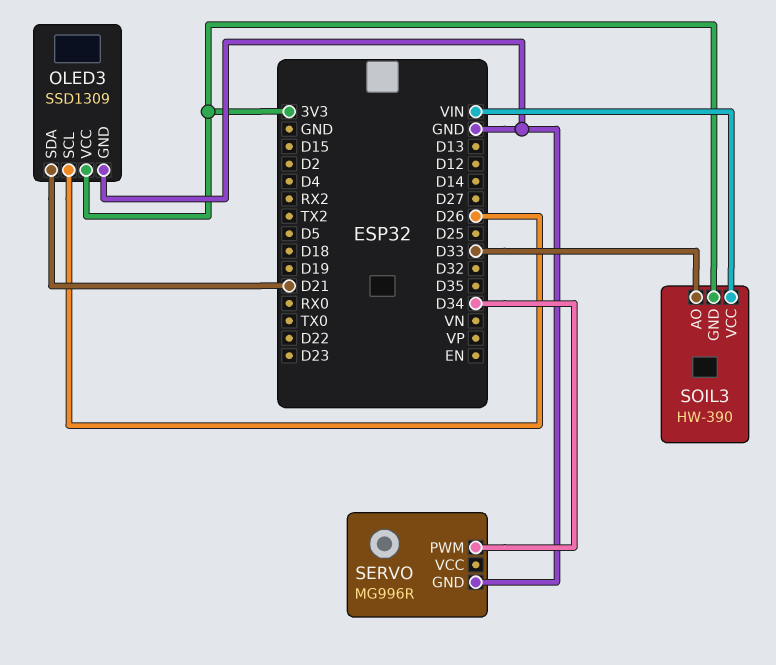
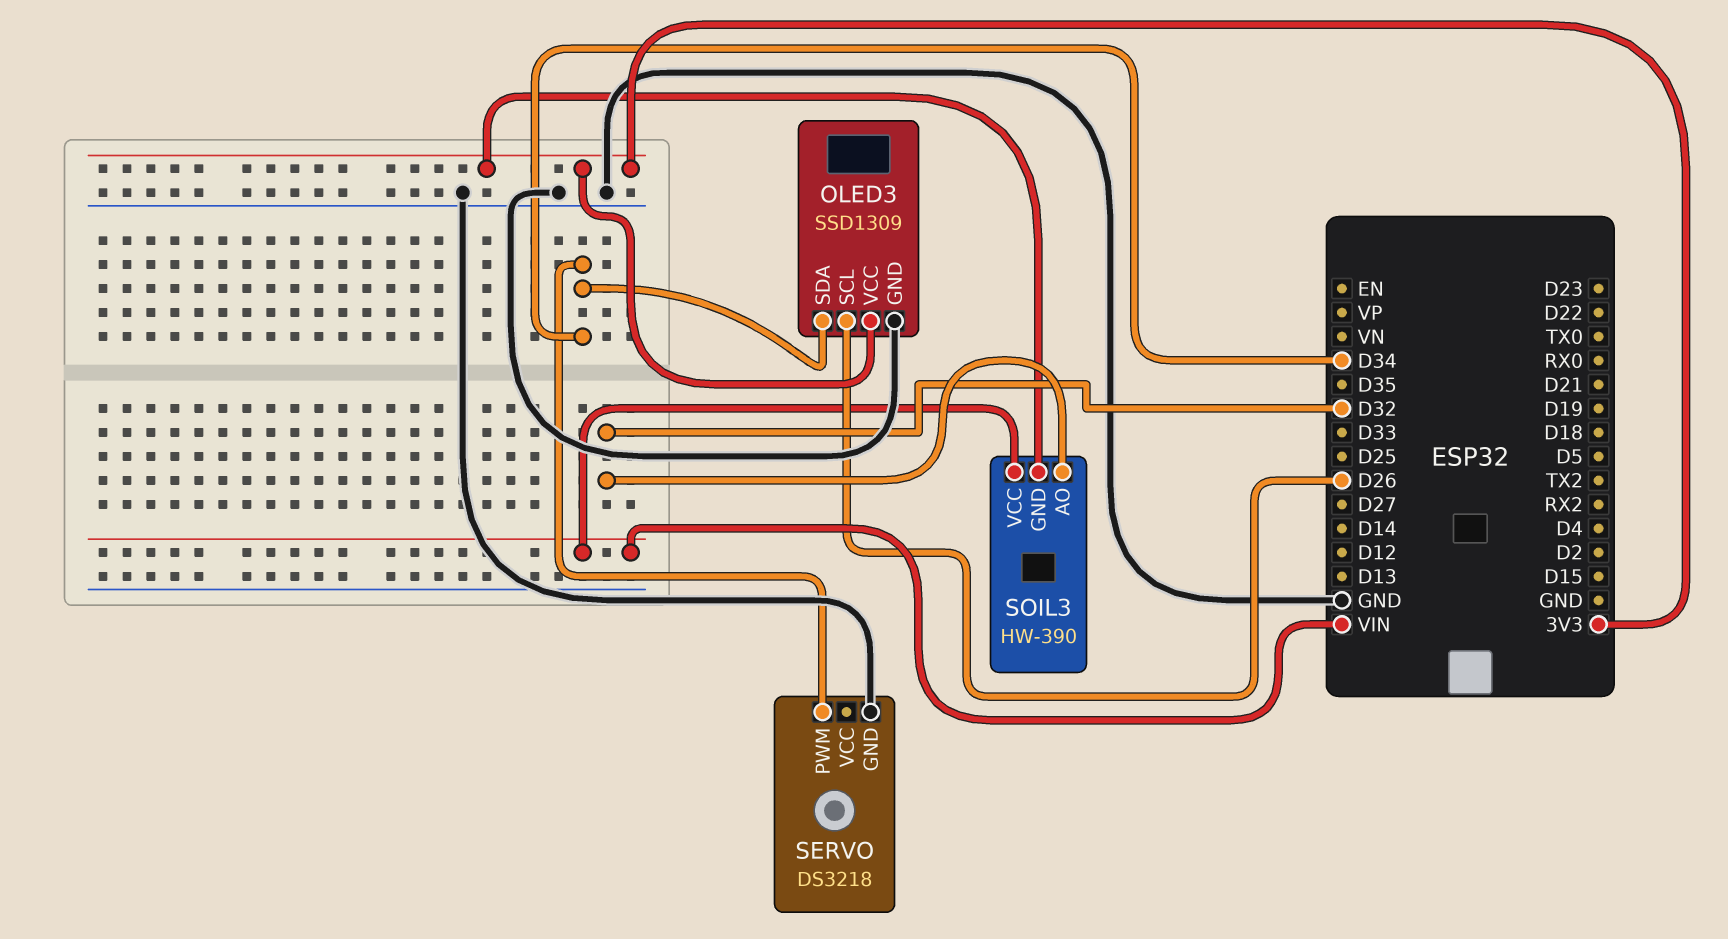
OLED3 pin SDA: D21 -> D34
SERVO: MG996R -> DS3218
SOIL3 pin AO: D33 -> D32

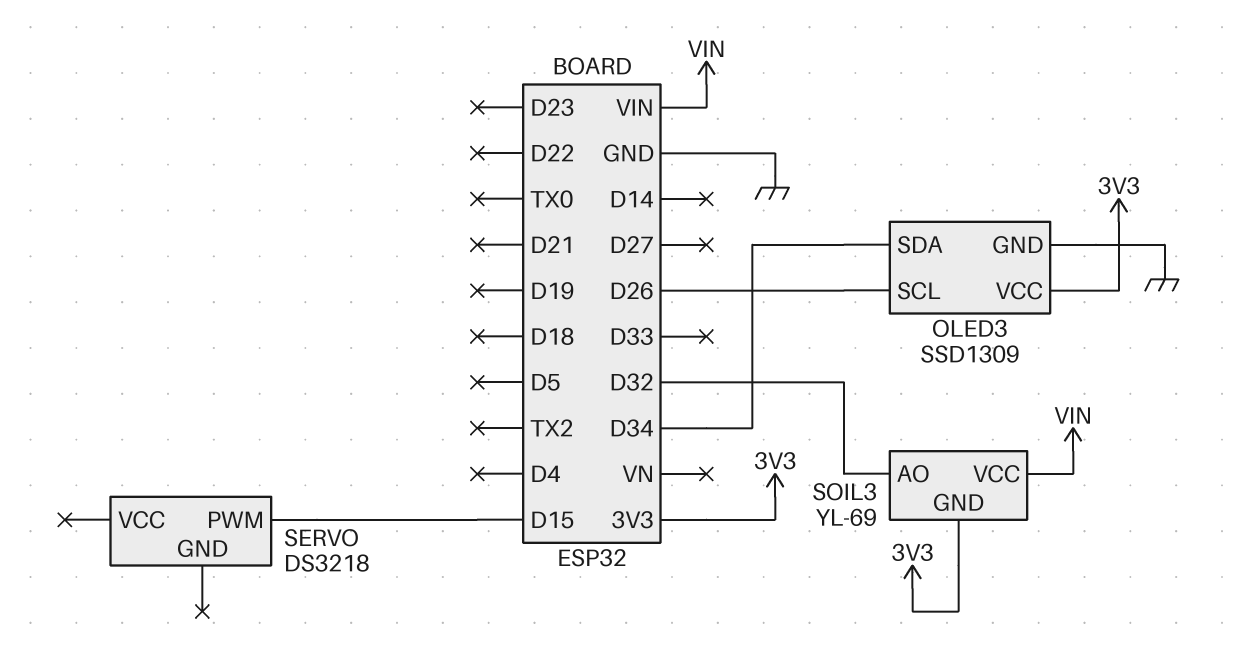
SERVO pin GND: GND -> none
SERVO pin PWM: D34 -> D15
SOIL3: HW-390 -> YL-69

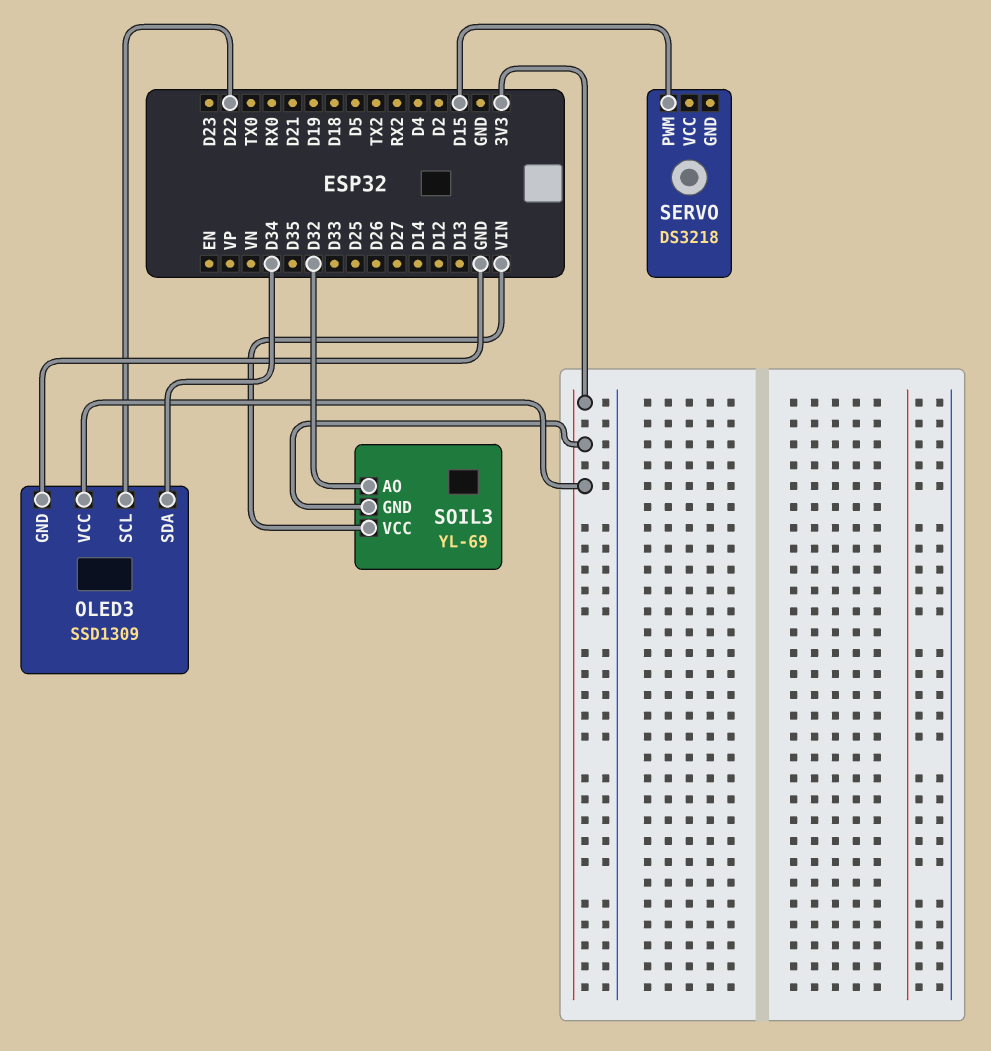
OLED3 pin SCL: D26 -> D22

